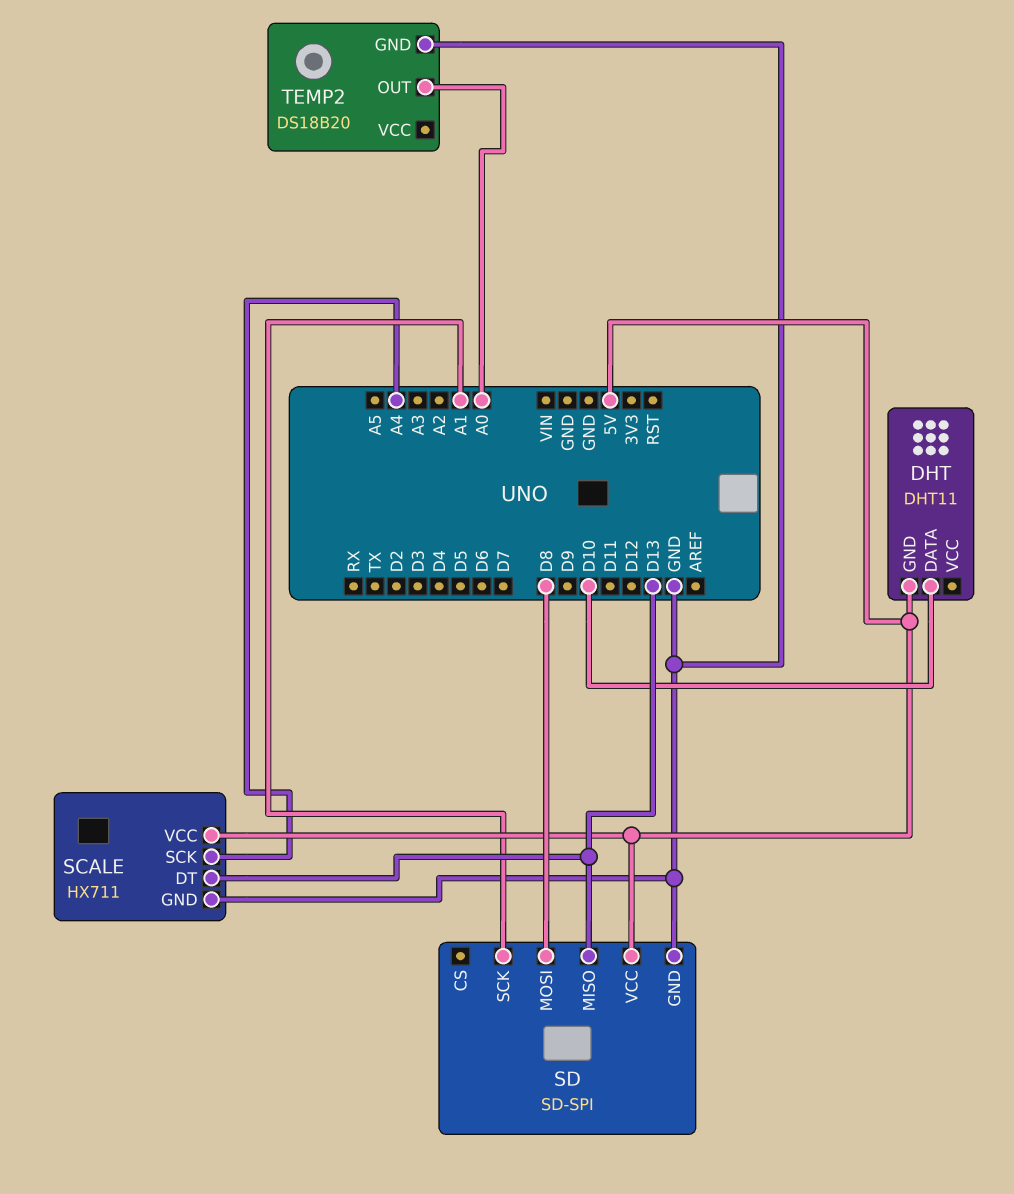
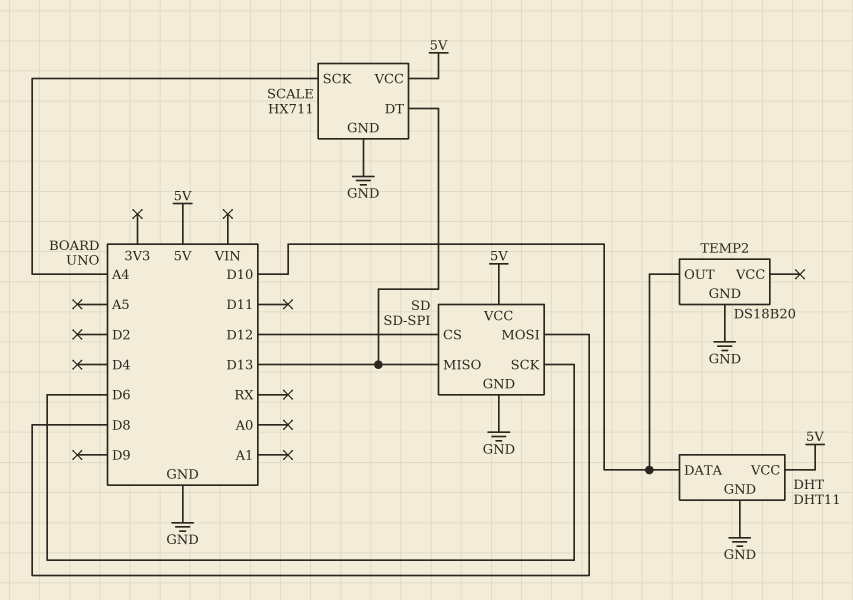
DHT pin GND: 5V -> GND
DHT pin VCC: none -> 5V
SD pin CS: none -> D12
SD pin SCK: A1 -> D6
TEMP2 pin OUT: A0 -> D10

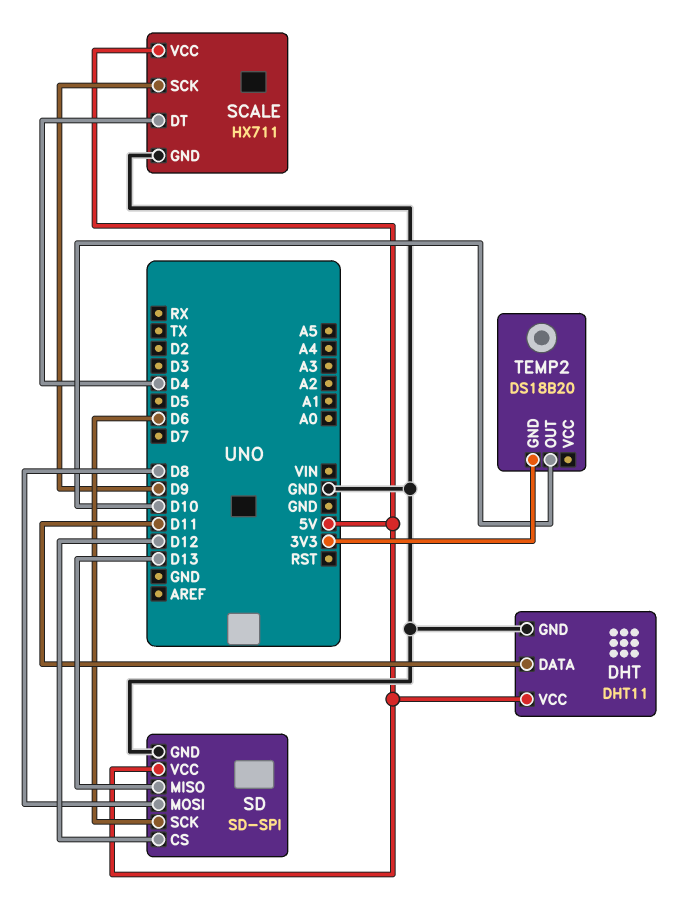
DHT pin DATA: D10 -> D11
SCALE pin DT: D13 -> D4
SCALE pin SCK: A4 -> D9
TEMP2 pin GND: GND -> 3V3

